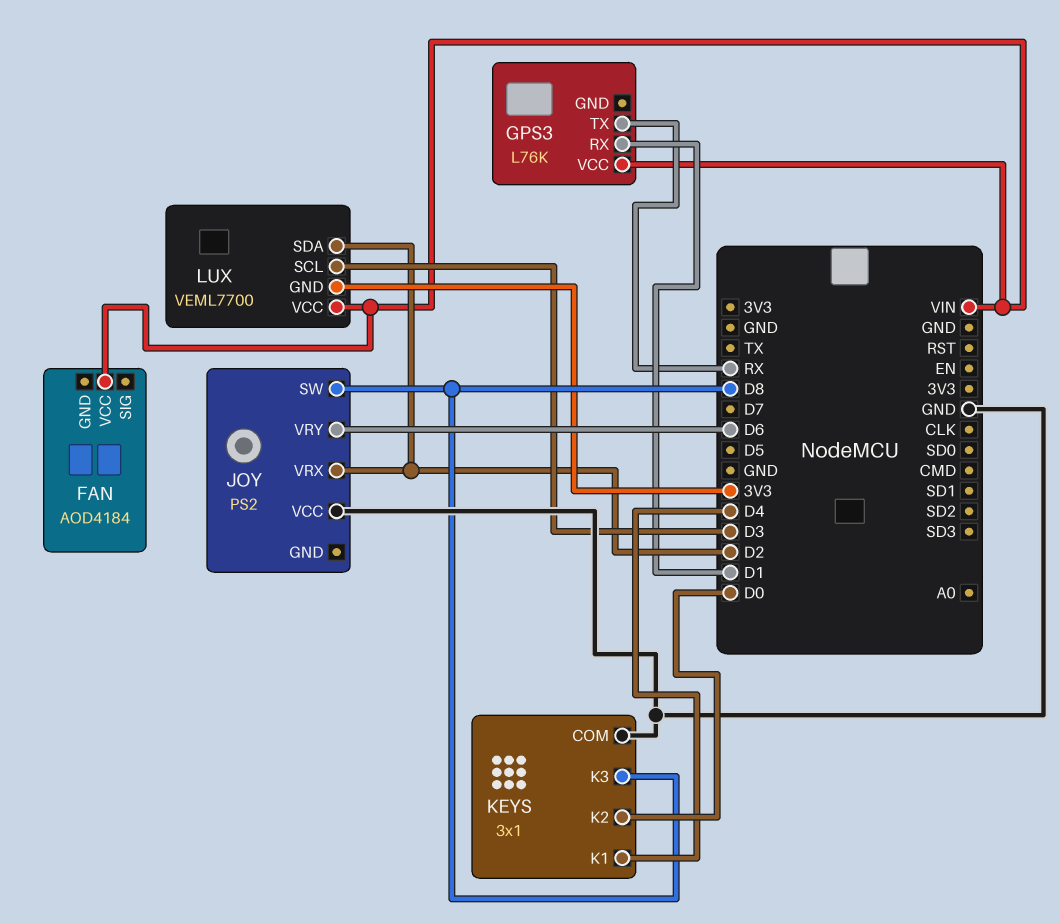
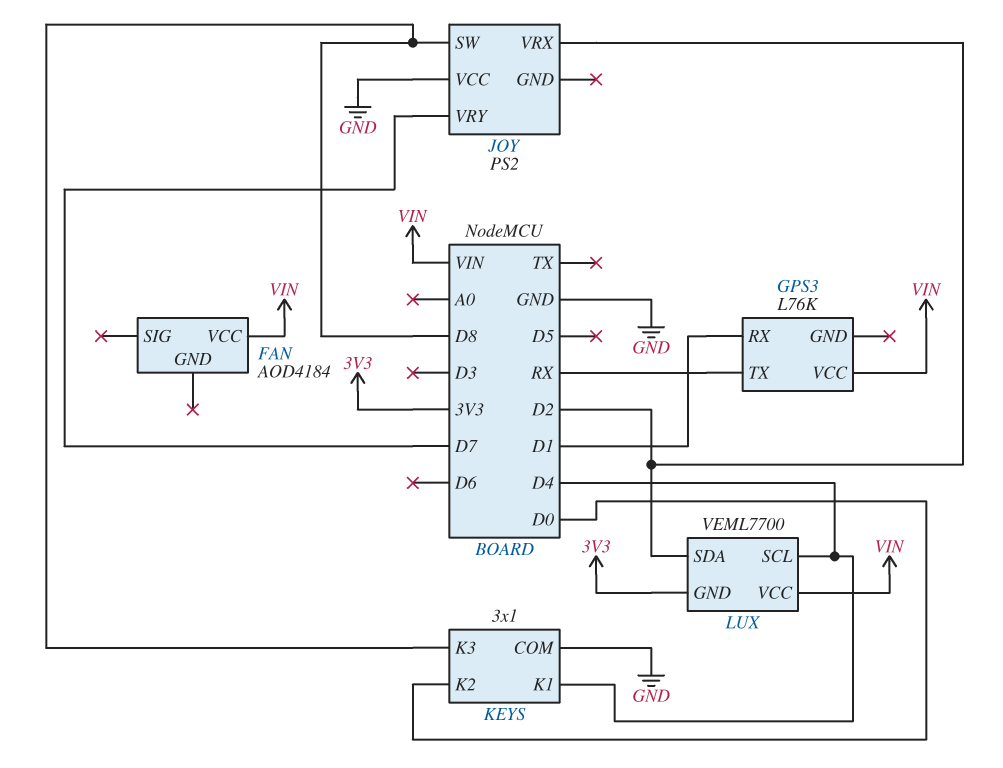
JOY pin VRY: D6 -> D7
LUX pin SCL: D3 -> D4

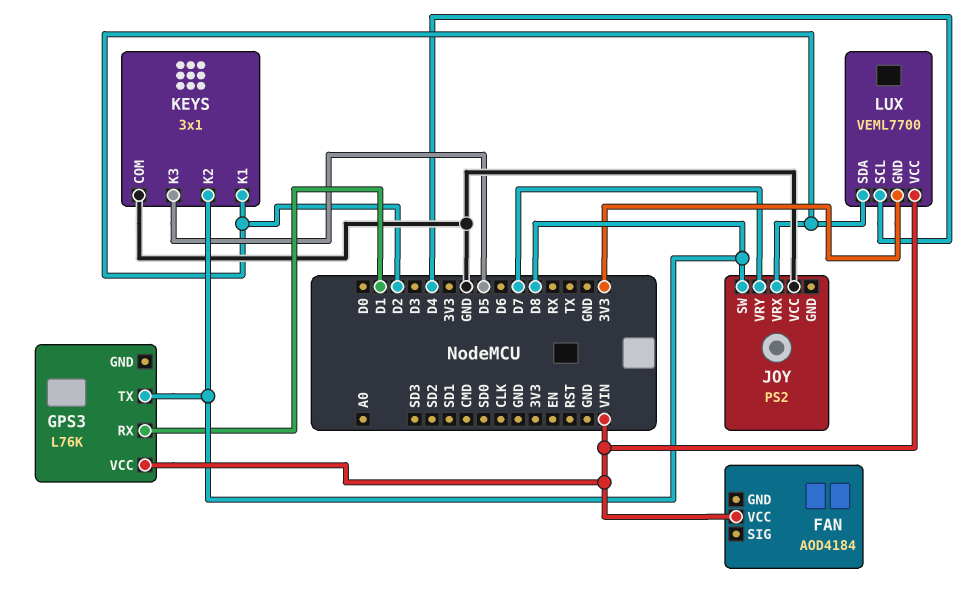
GPS3 pin TX: RX -> D8
KEYS pin K1: D4 -> D2
KEYS pin K2: D0 -> D8
KEYS pin K3: D8 -> D5

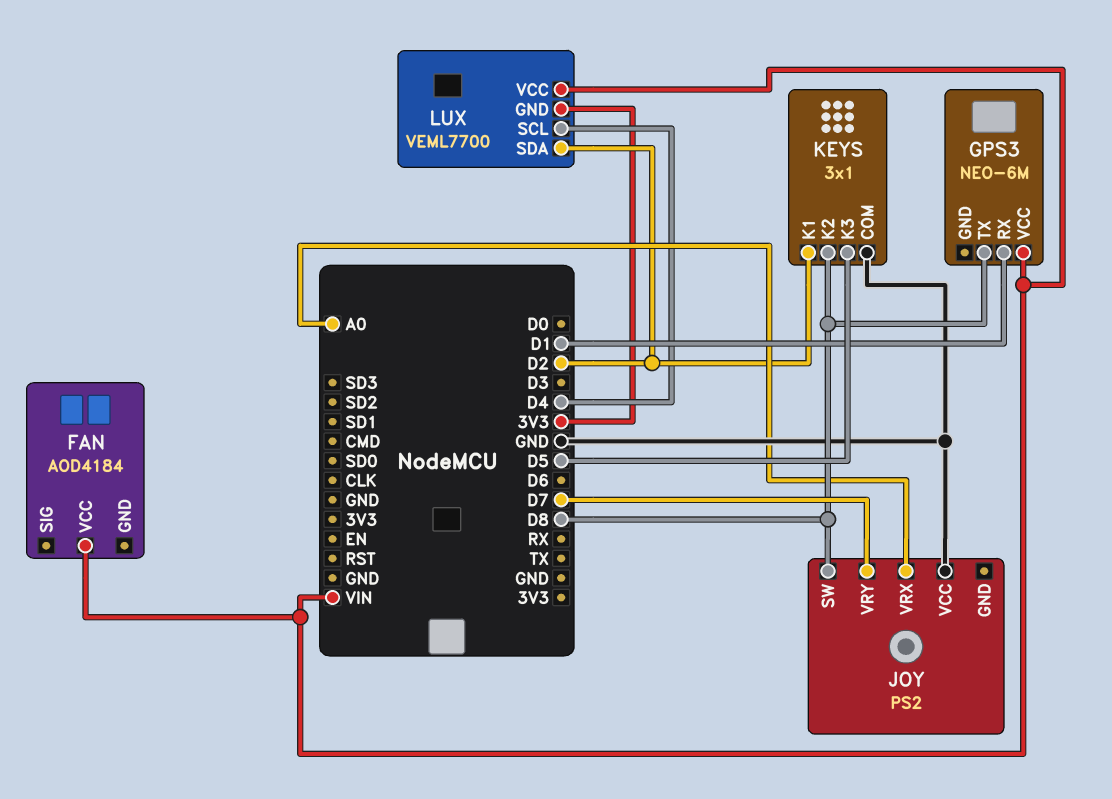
GPS3: L76K -> NEO-6M
JOY pin VRX: D2 -> A0

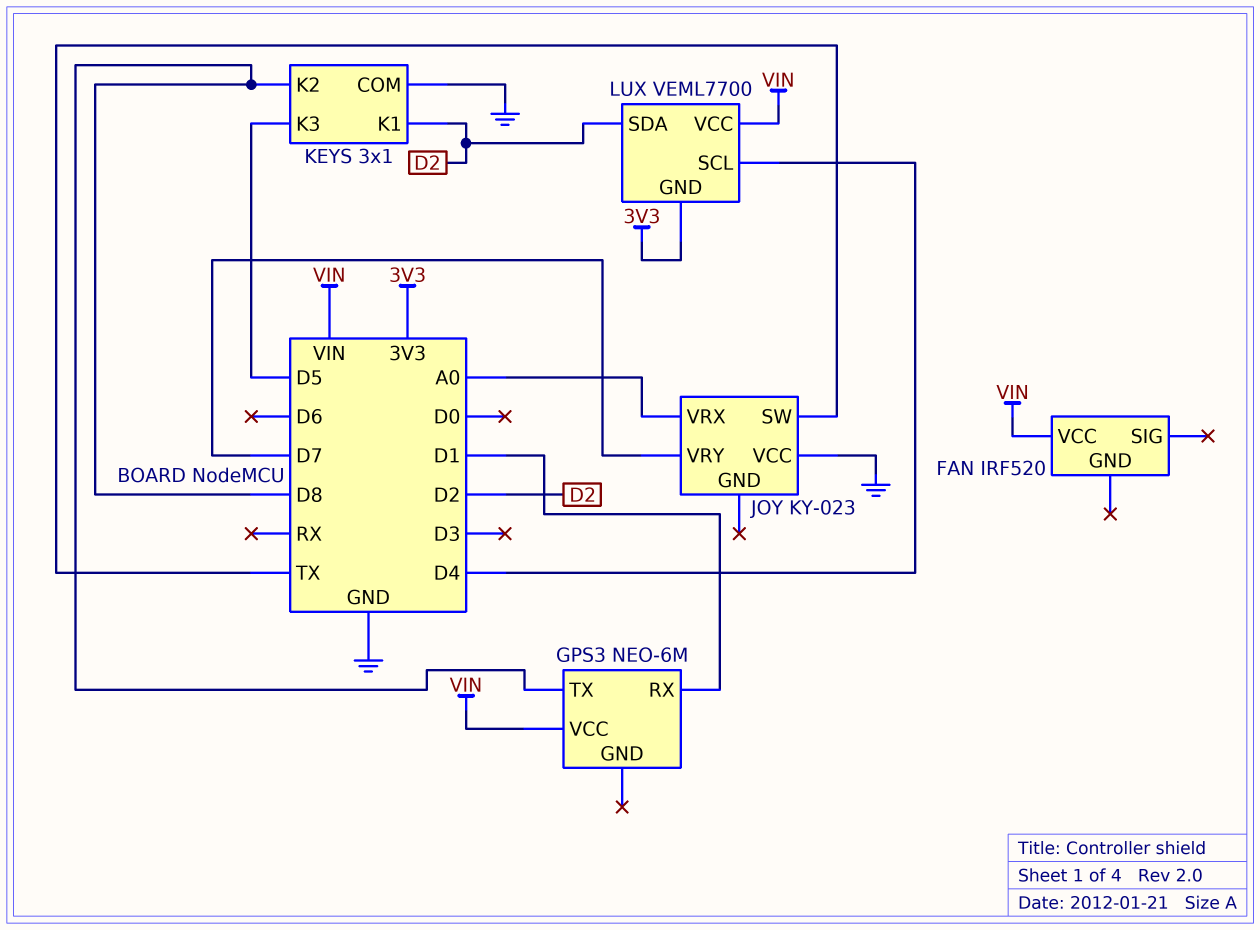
FAN: AOD4184 -> IRF520
JOY: PS2 -> KY-023
JOY pin SW: D8 -> TX

